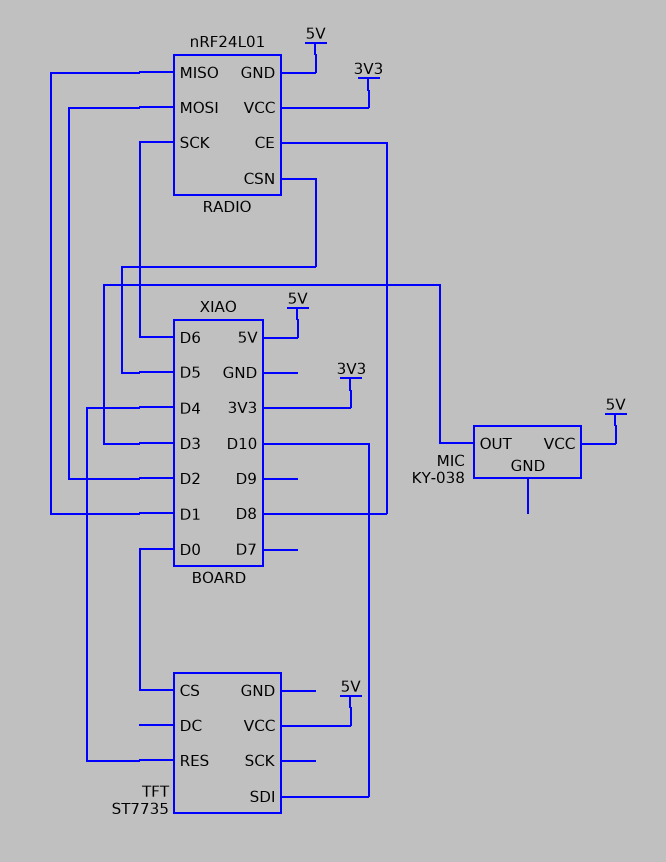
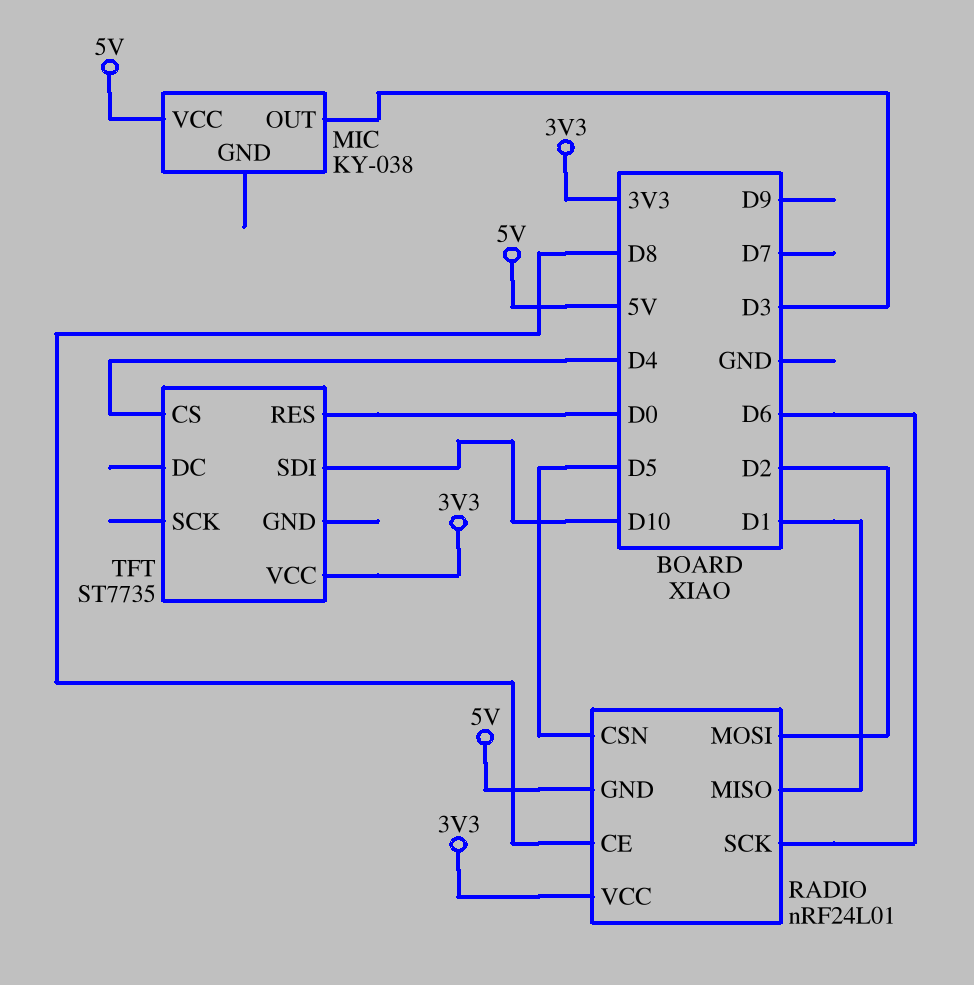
TFT pin CS: D0 -> D4
TFT pin RES: D4 -> D0
TFT pin VCC: 5V -> 3V3

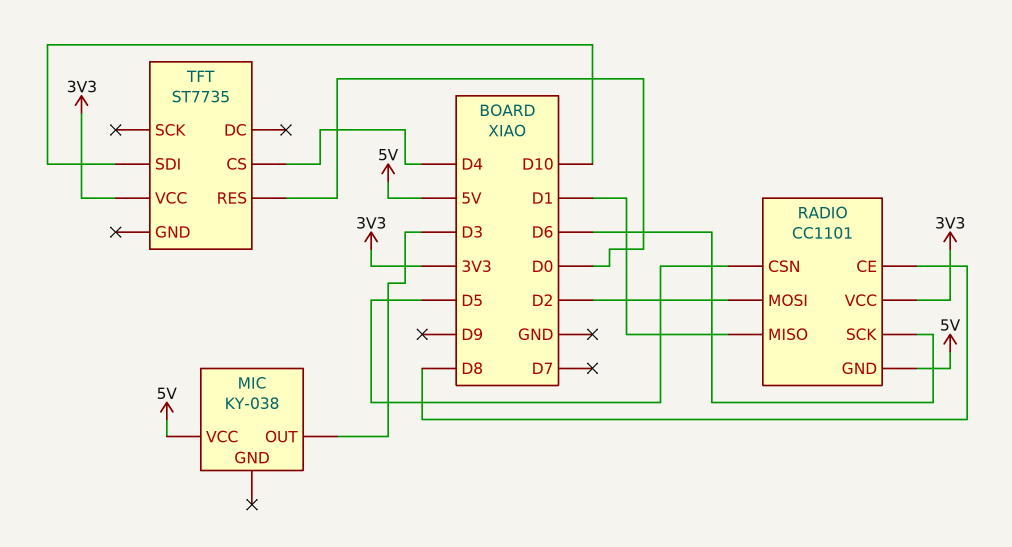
RADIO: nRF24L01 -> CC1101

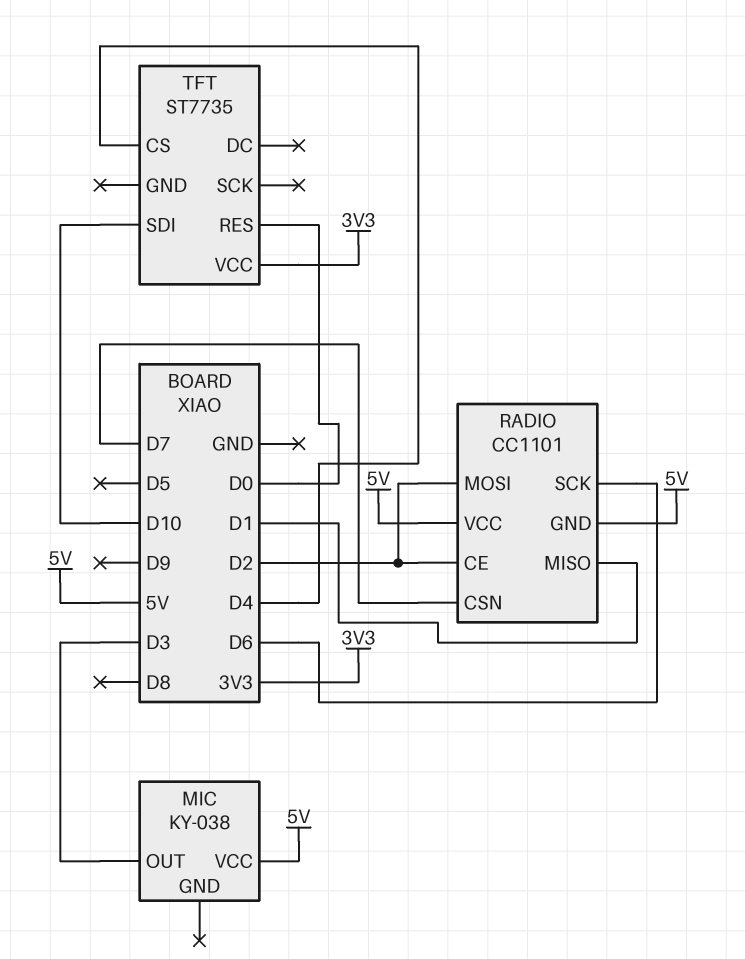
RADIO pin CE: D8 -> D2
RADIO pin CSN: D5 -> D7
RADIO pin VCC: 3V3 -> 5V

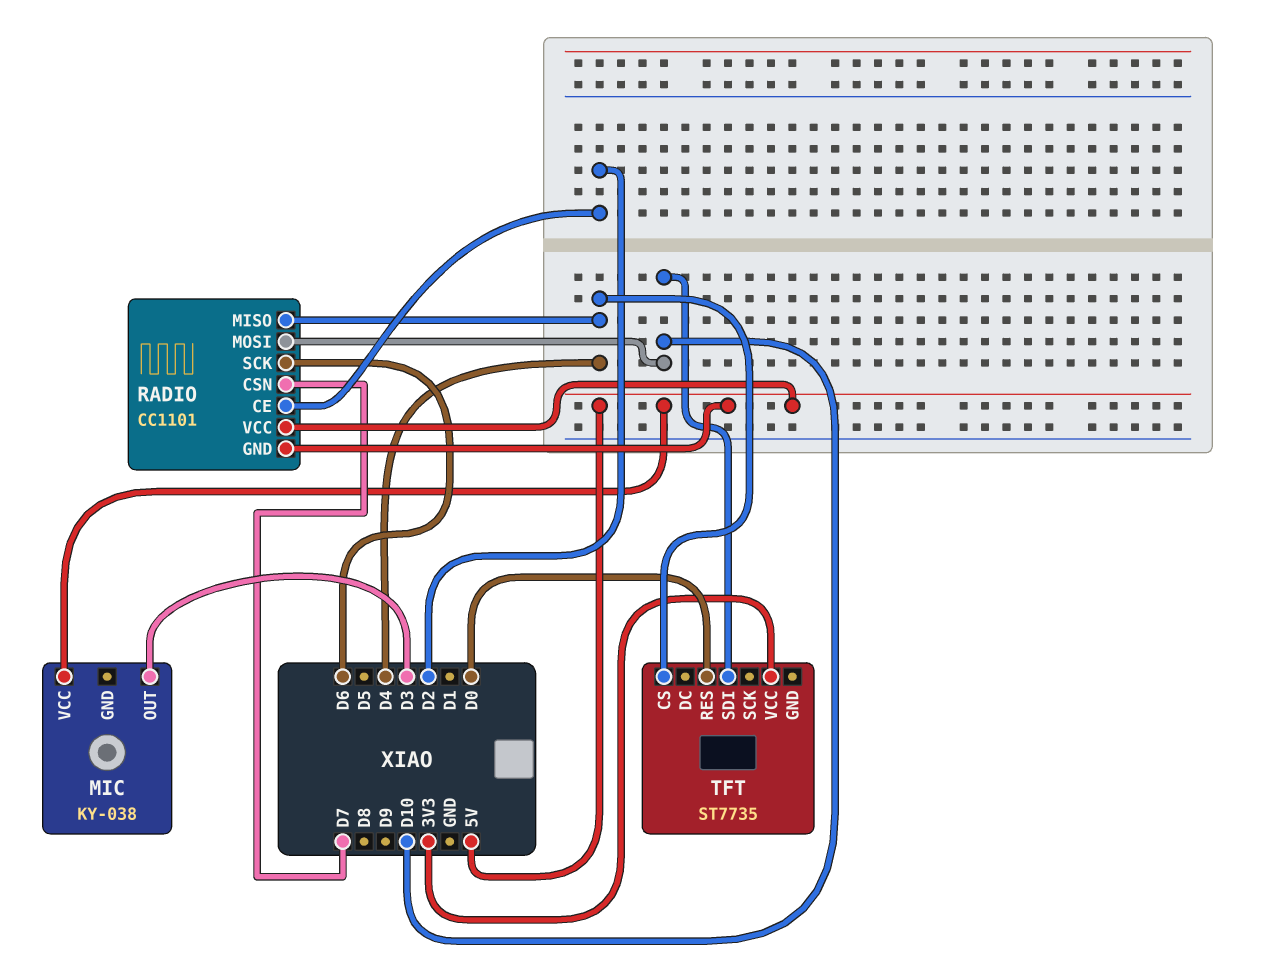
RADIO pin MISO: D1 -> D4
RADIO pin MOSI: D2 -> D10

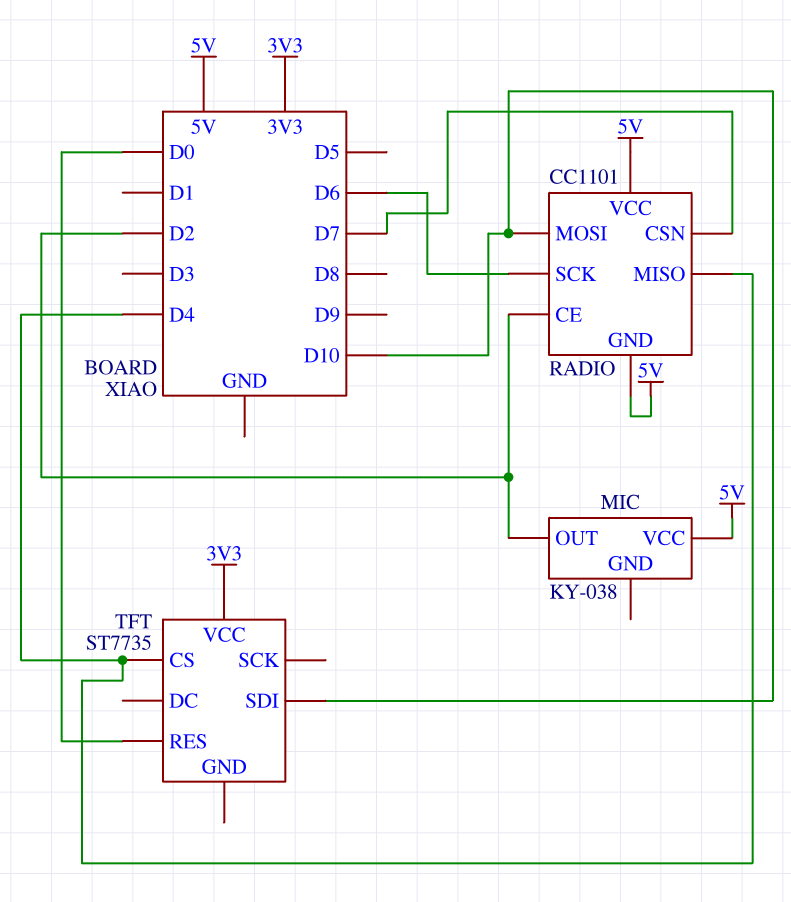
MIC pin OUT: D3 -> D2

